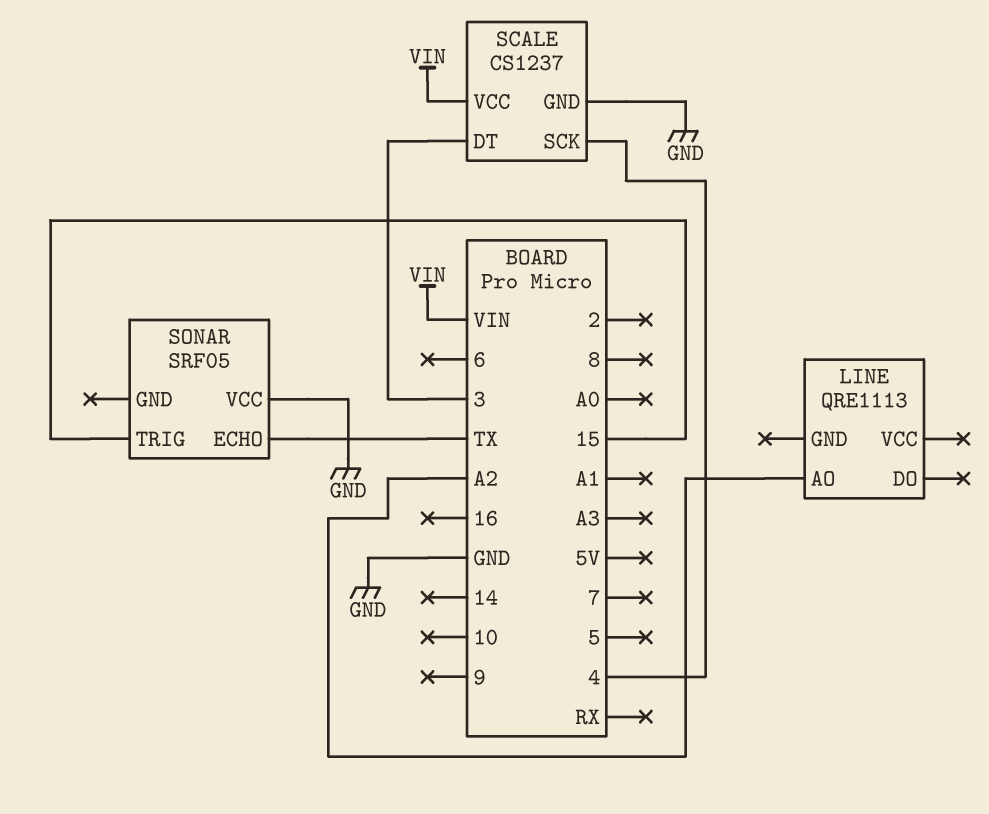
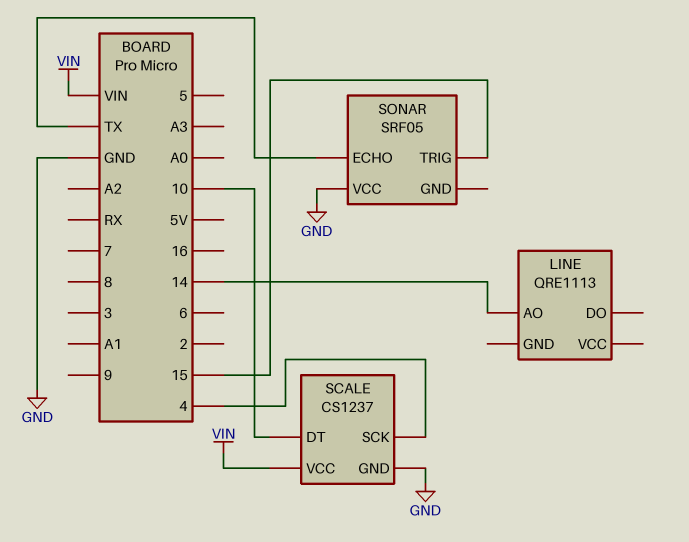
LINE pin AO: A2 -> 14
SCALE pin DT: 3 -> 10

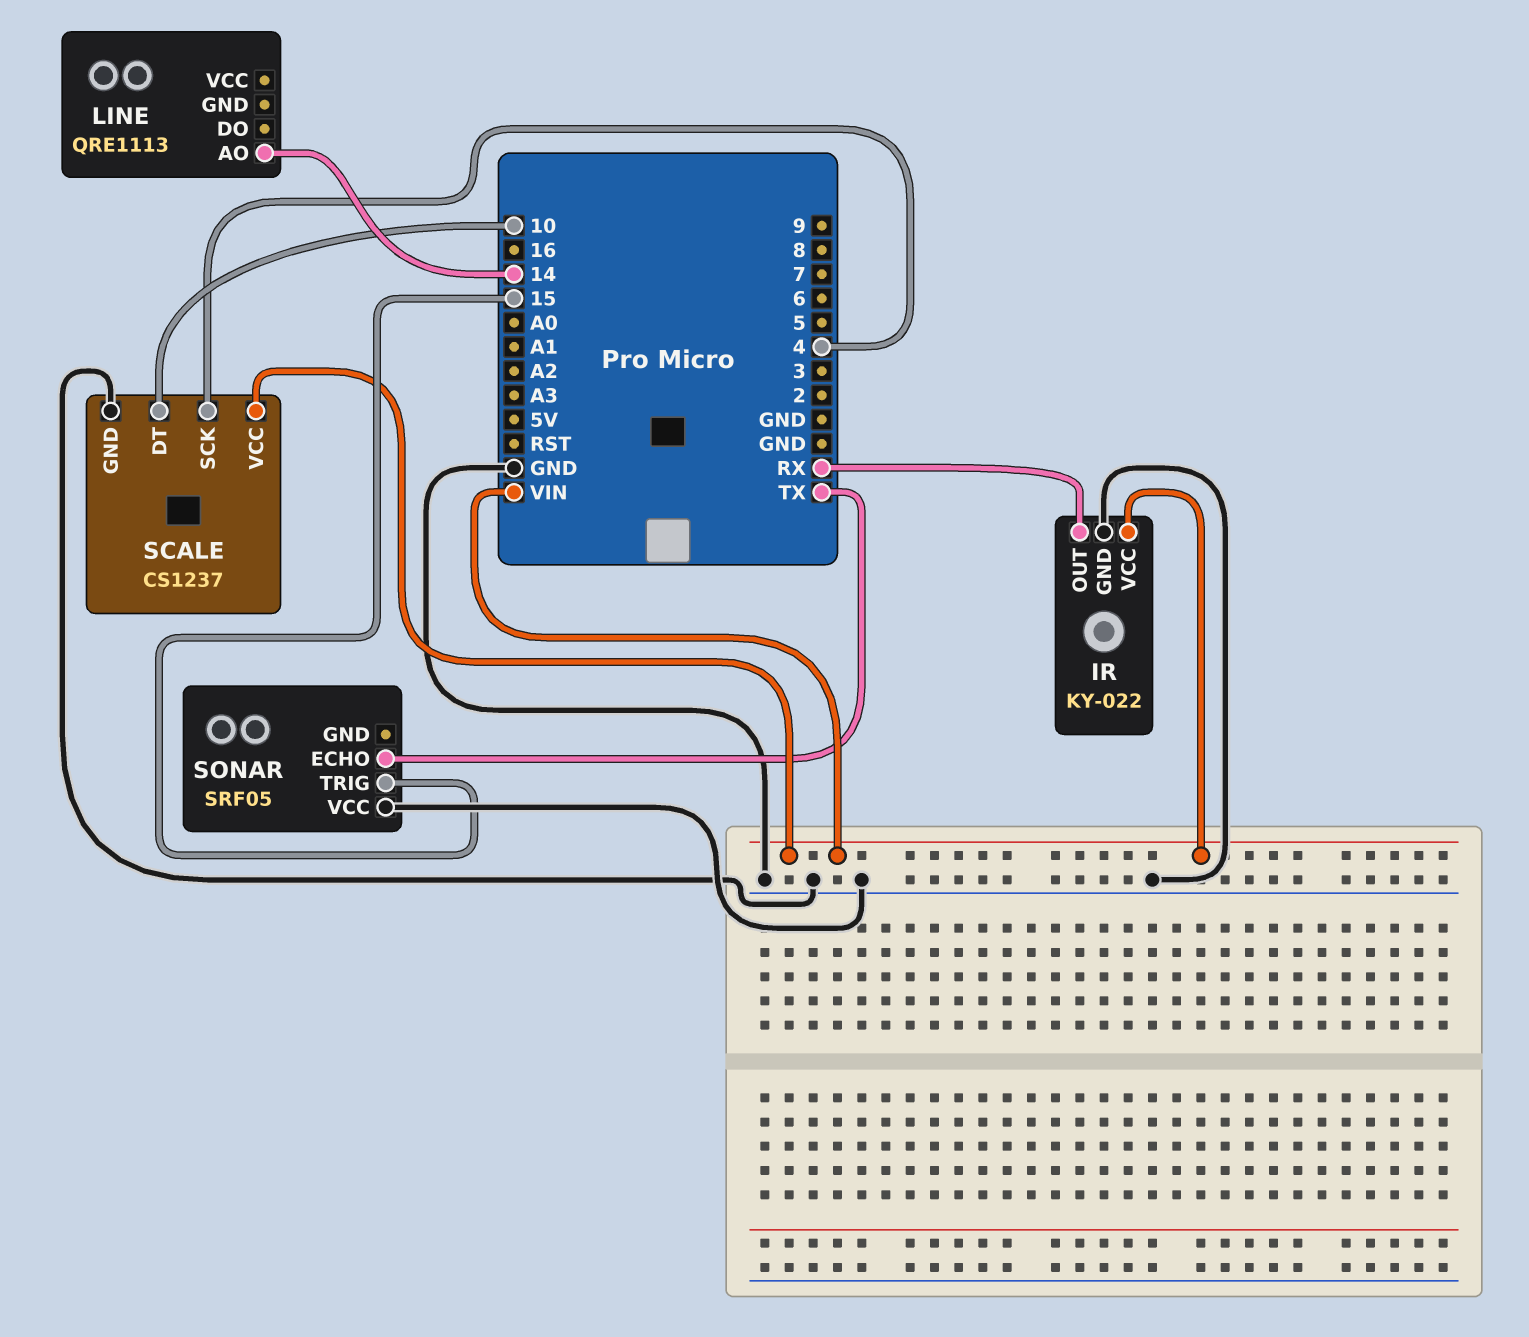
IR: none -> KY-022
IR pin GND: none -> GND
IR pin OUT: none -> RX
IR pin VCC: none -> VIN

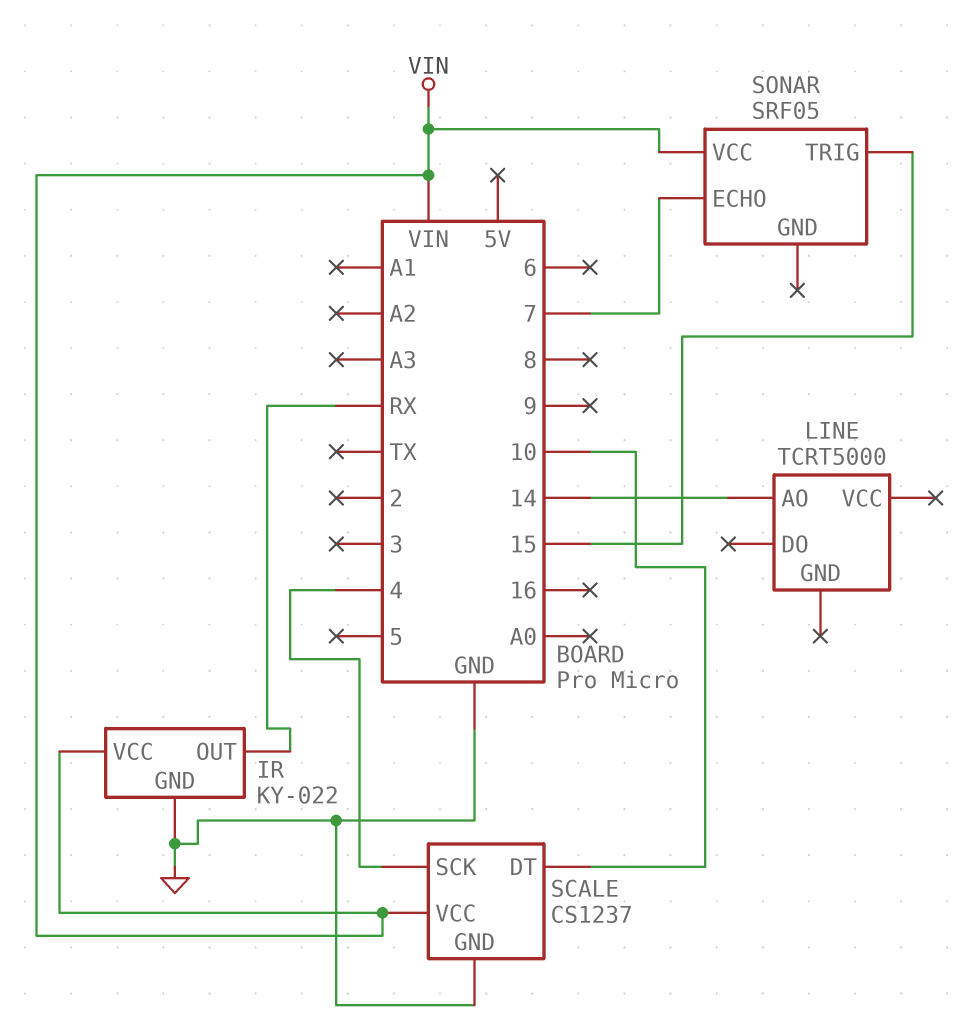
LINE: QRE1113 -> TCRT5000
SONAR pin ECHO: TX -> 7
SONAR pin VCC: GND -> VIN

